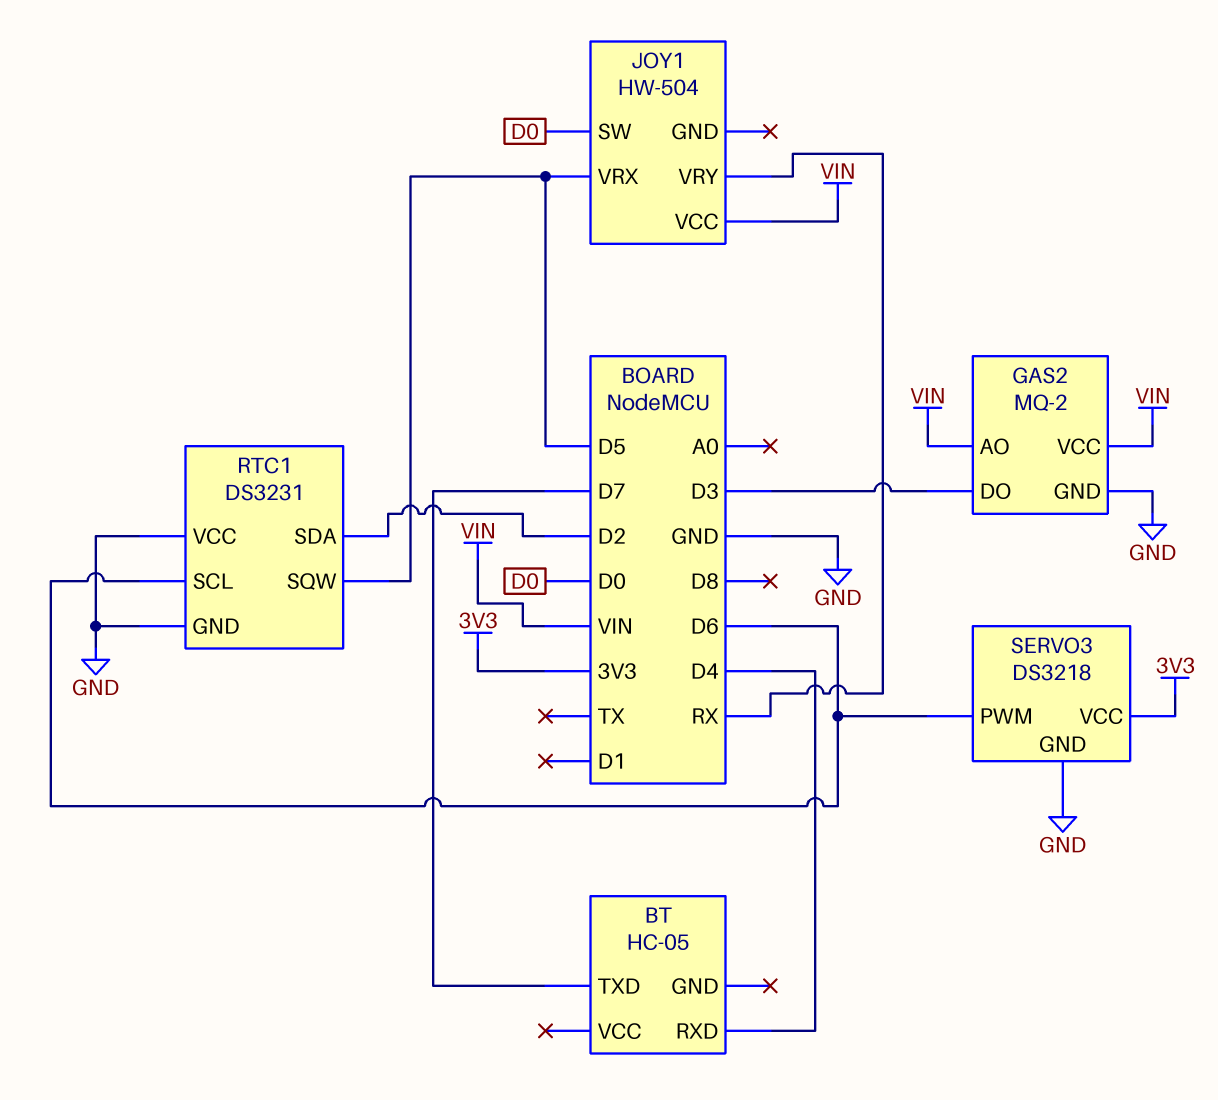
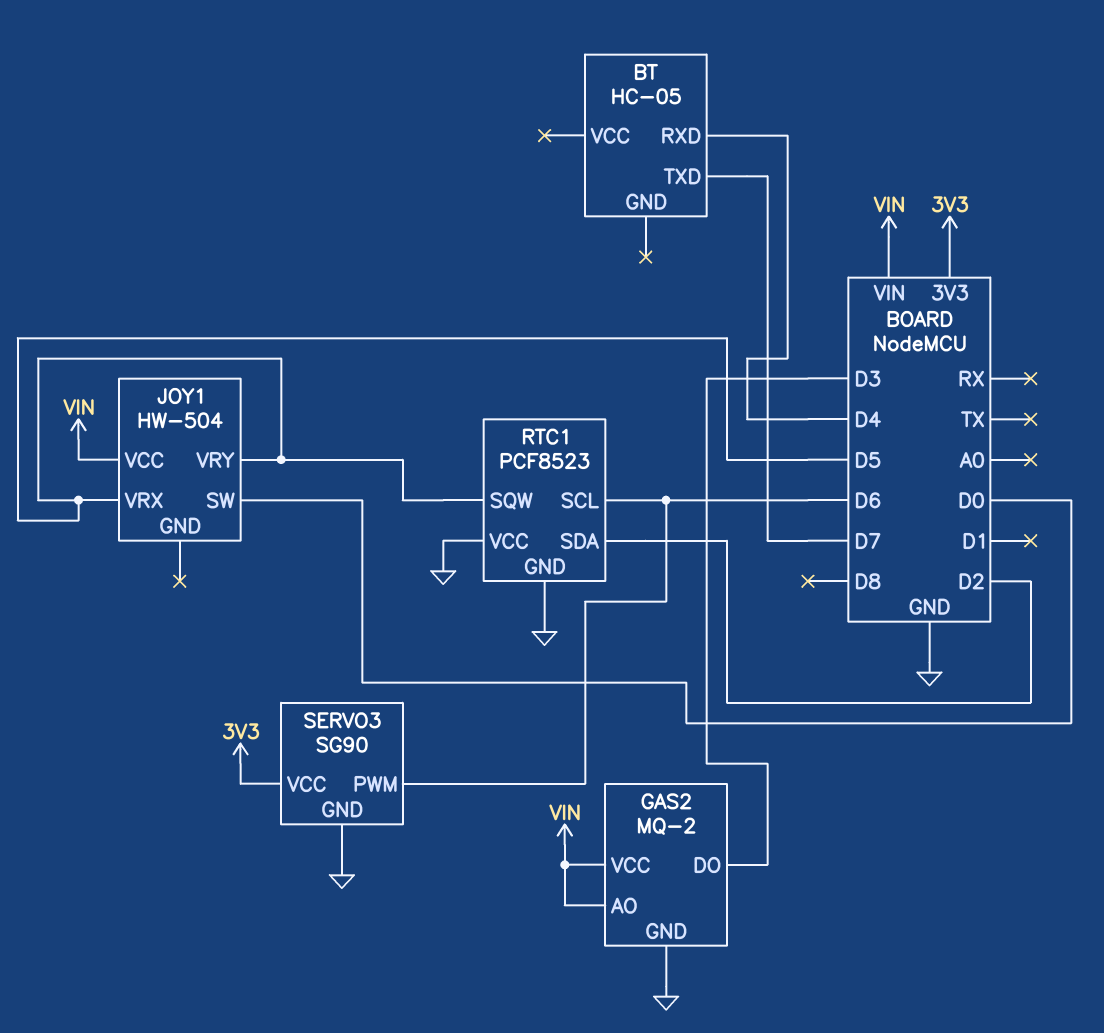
JOY1 pin VRY: RX -> D5
RTC1: DS3231 -> PCF8523
SERVO3: DS3218 -> SG90

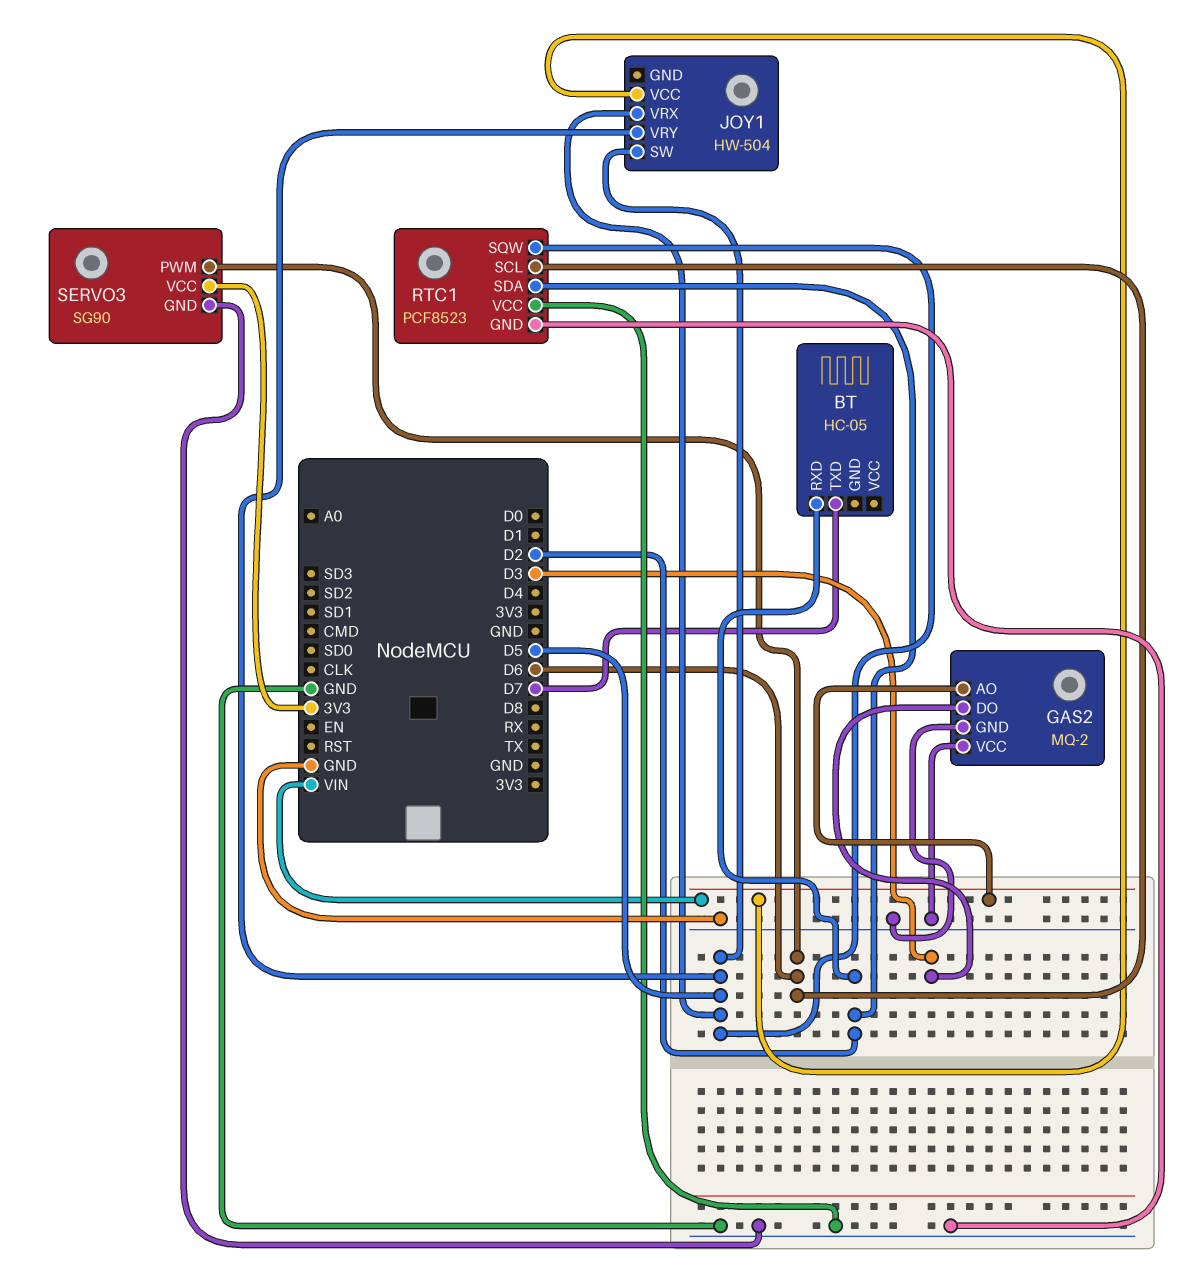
BT pin RXD: D4 -> D2
GAS2 pin VCC: VIN -> GND
JOY1 pin SW: D0 -> D5

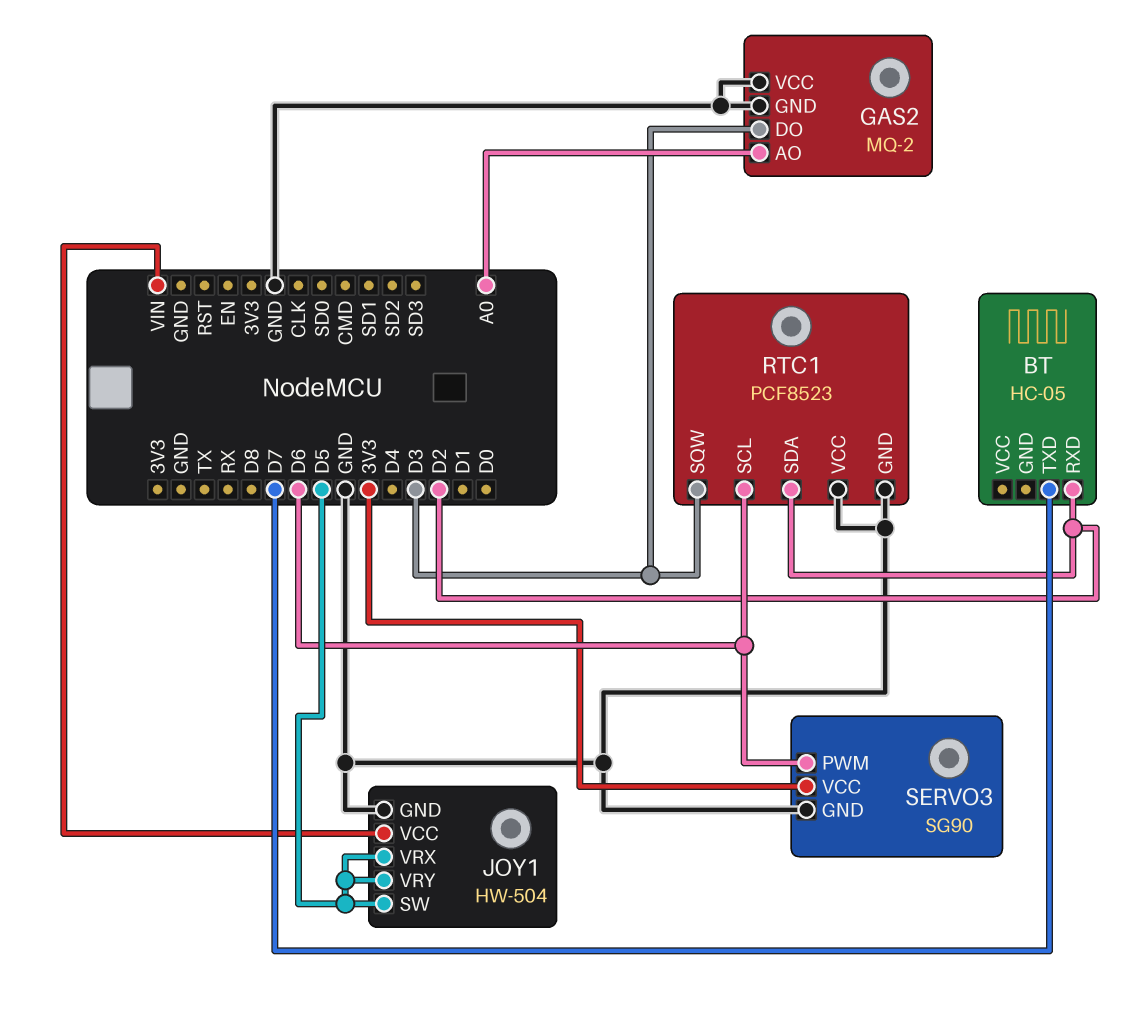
GAS2 pin AO: VIN -> A0
JOY1 pin GND: none -> GND
RTC1 pin SQW: D5 -> D3

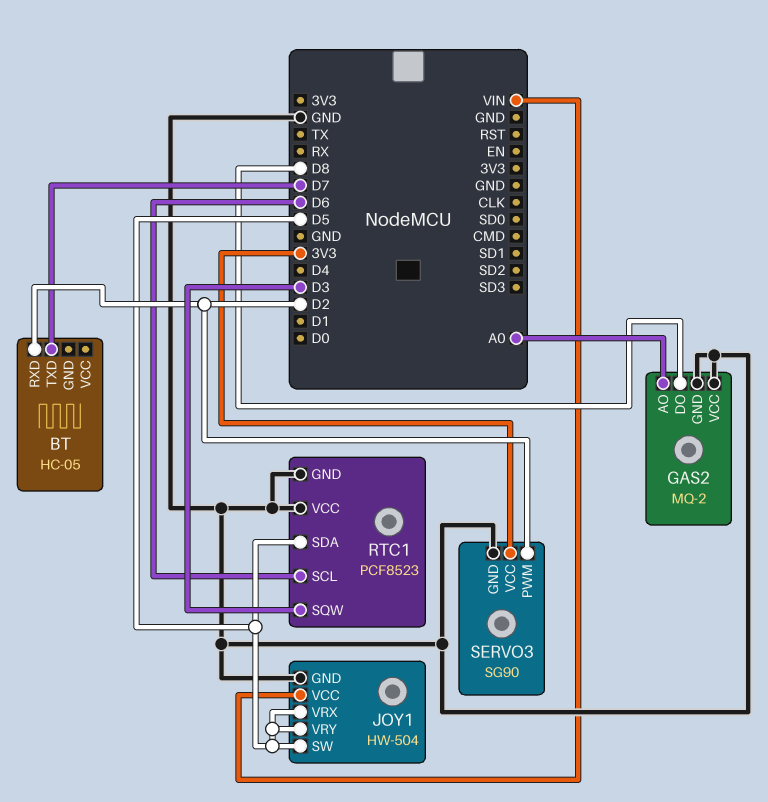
GAS2 pin DO: D3 -> D8
RTC1 pin SDA: D2 -> D5
SERVO3 pin PWM: D6 -> D2

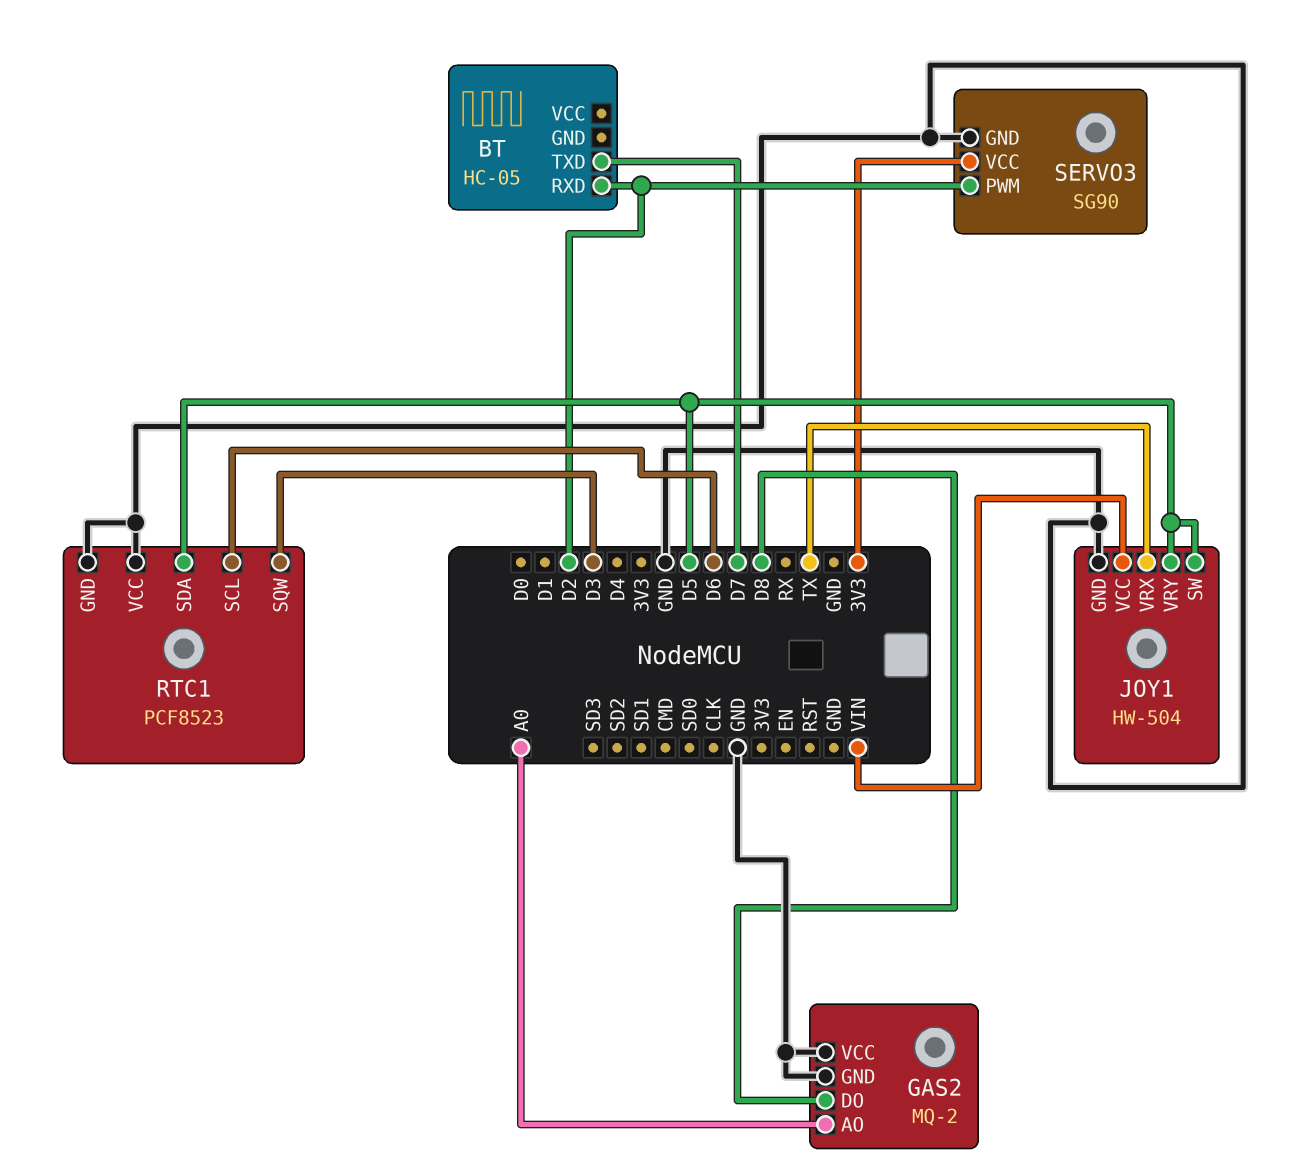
JOY1 pin VRX: D5 -> TX

